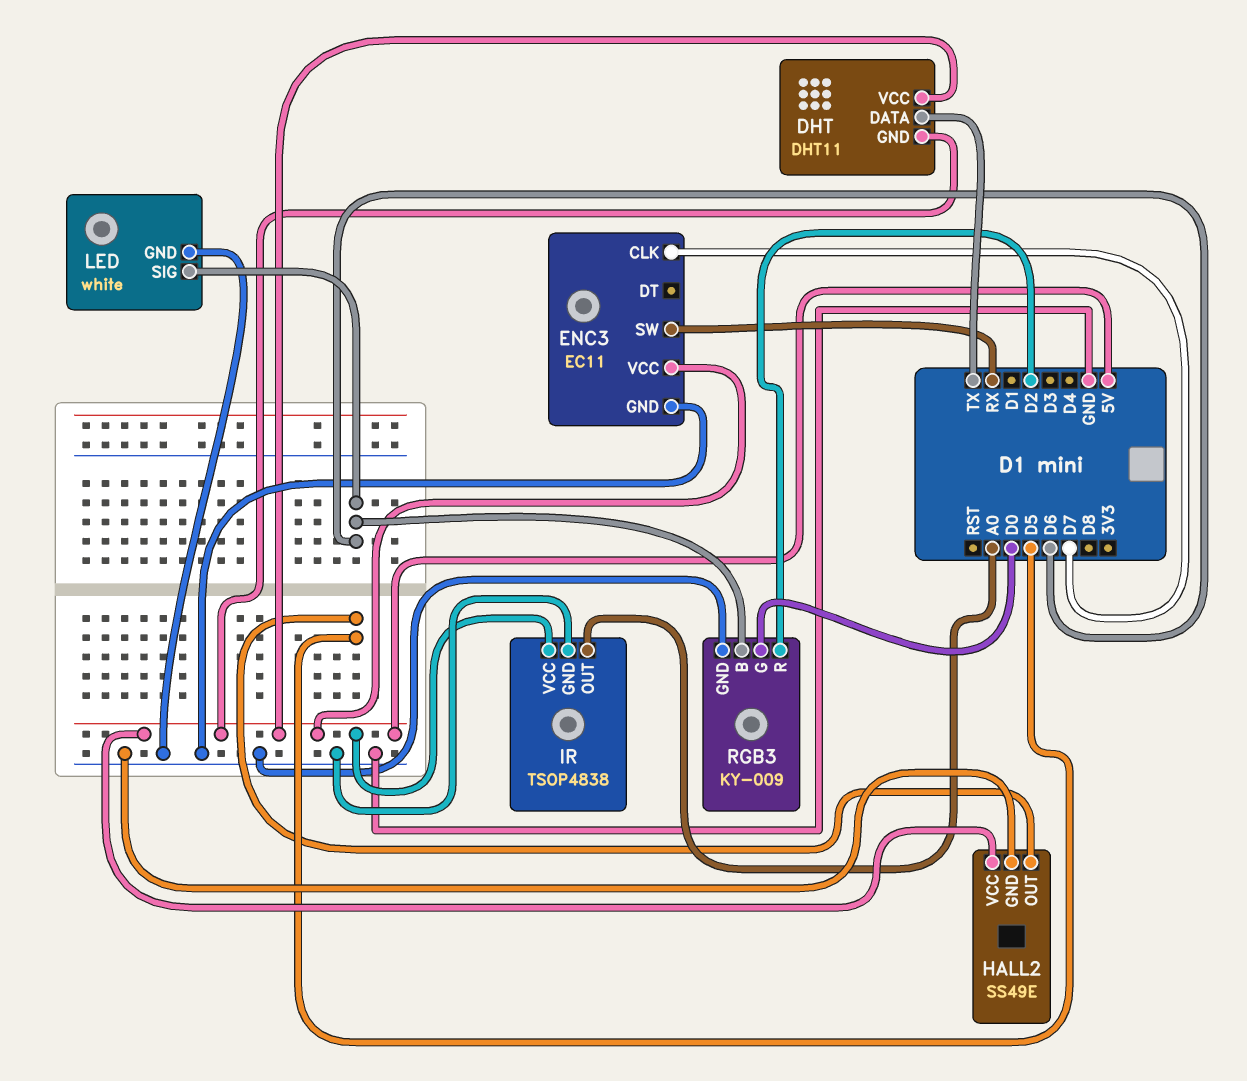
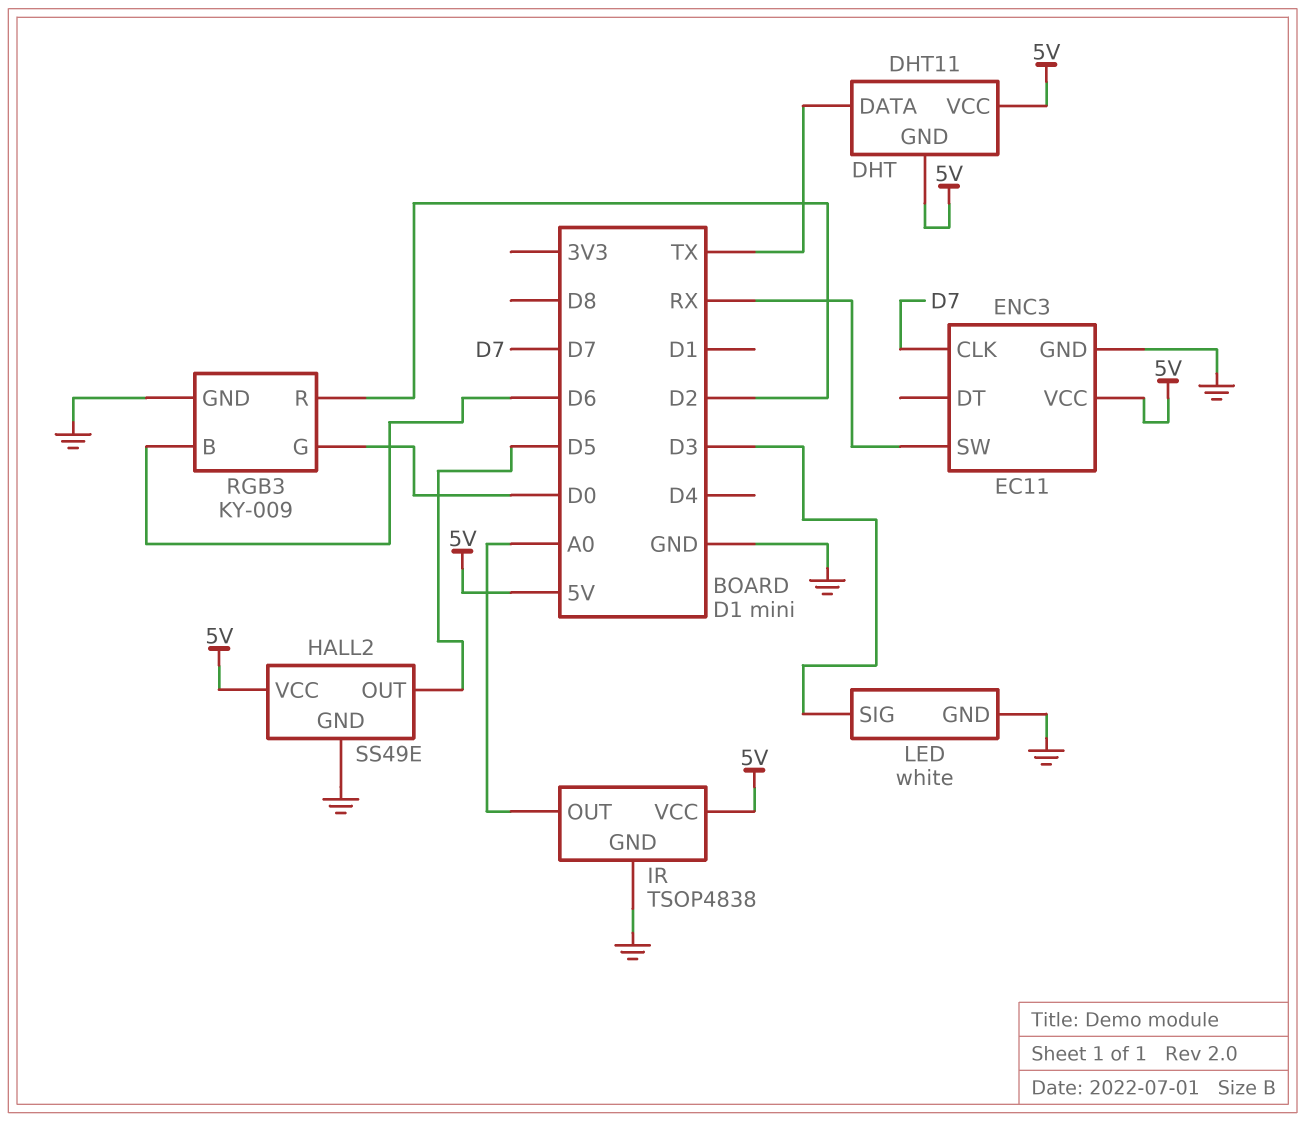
LED pin SIG: D6 -> D3

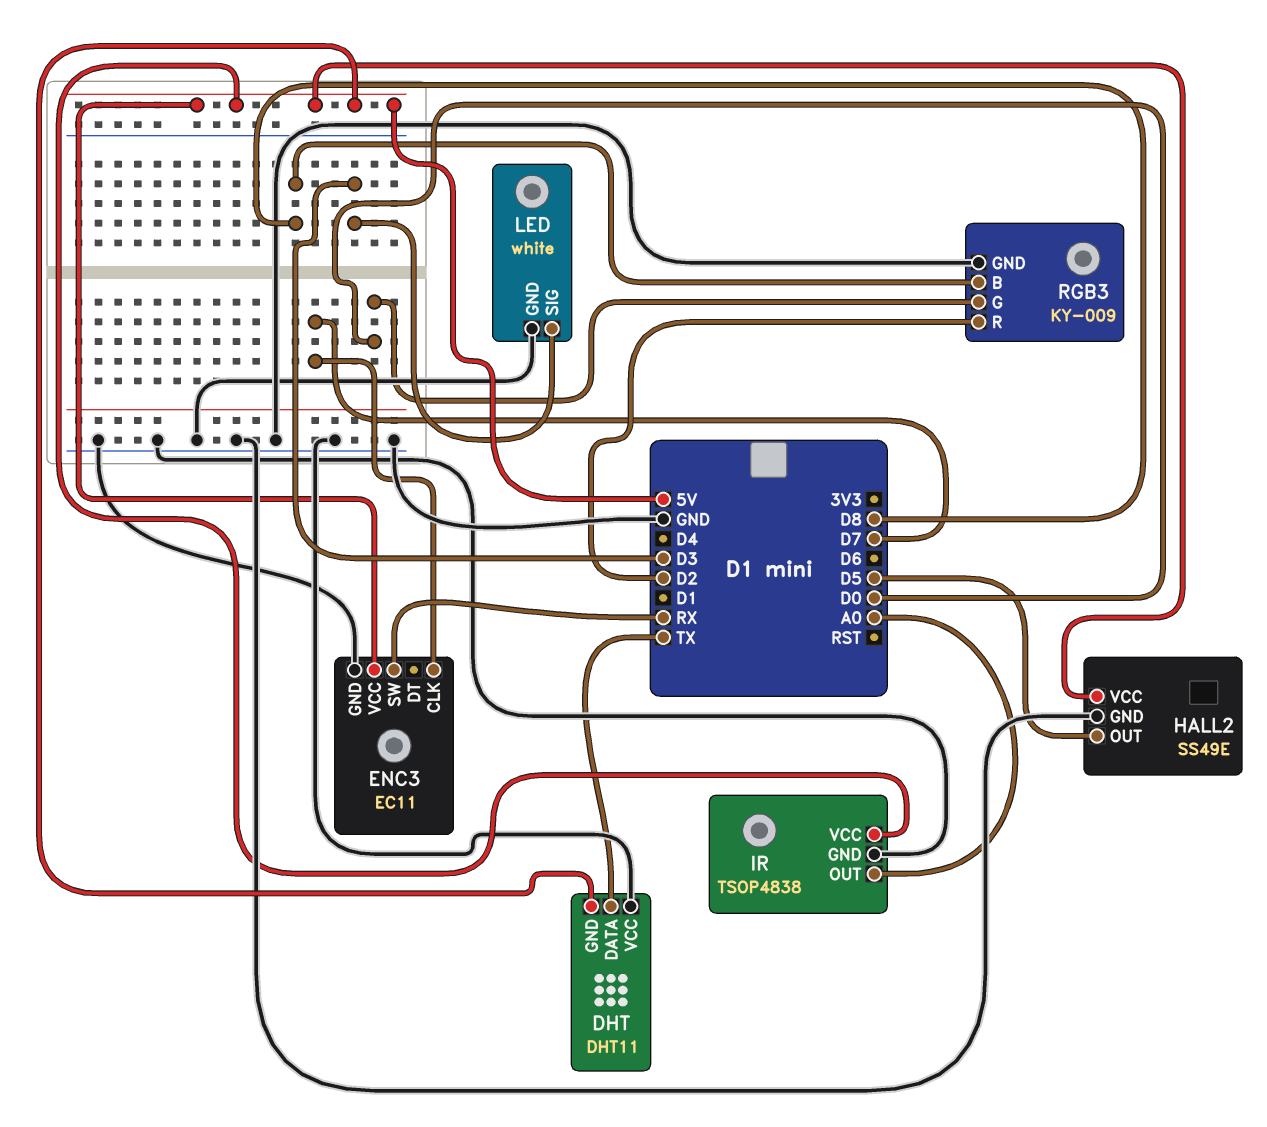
DHT pin VCC: 5V -> GND
RGB3 pin B: D6 -> D8

